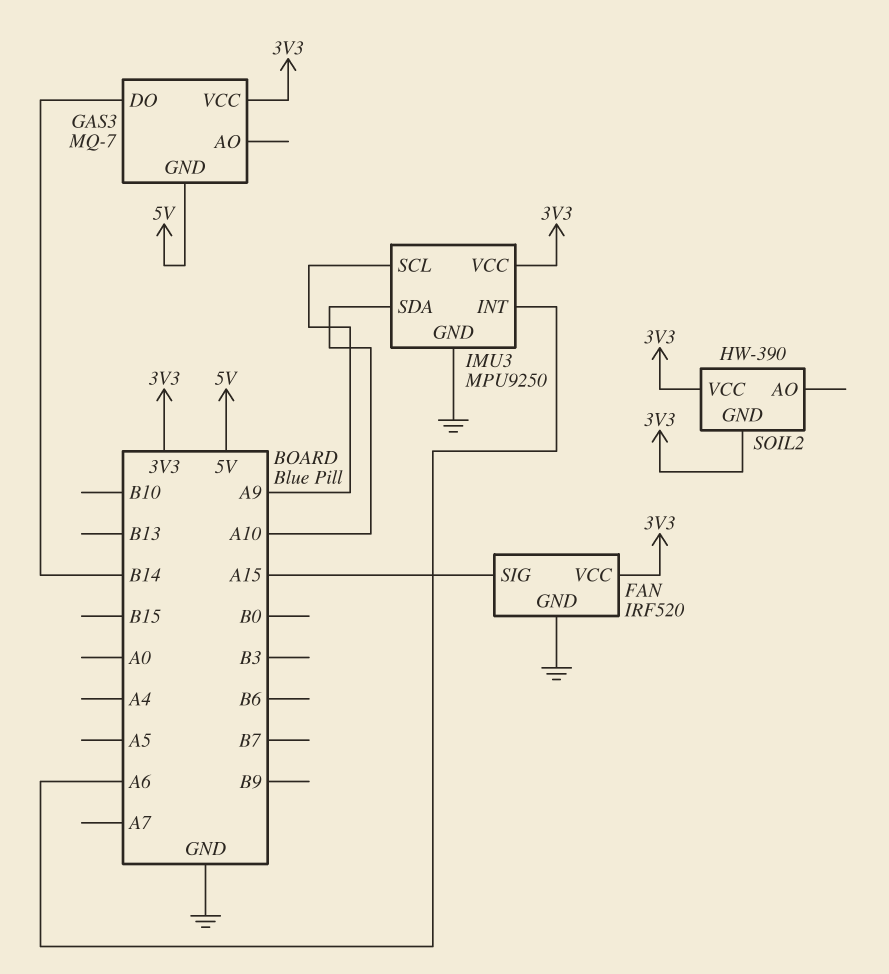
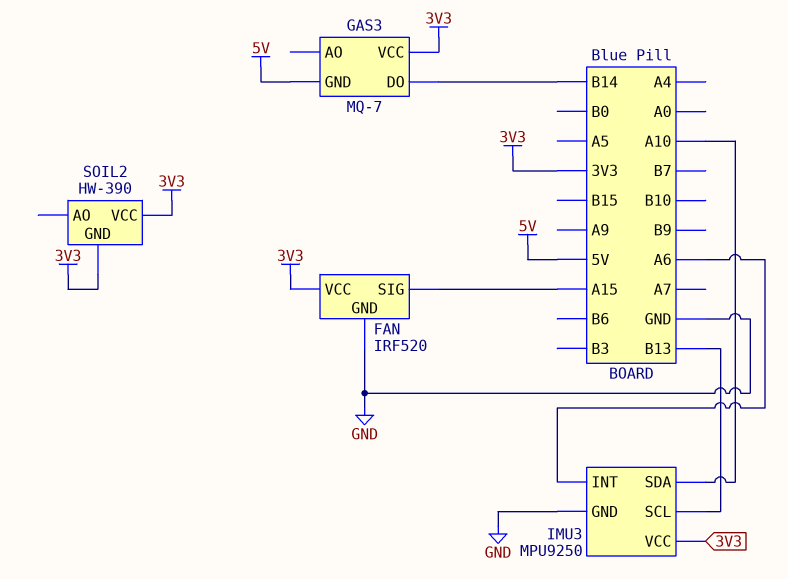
IMU3 pin SCL: A9 -> B13

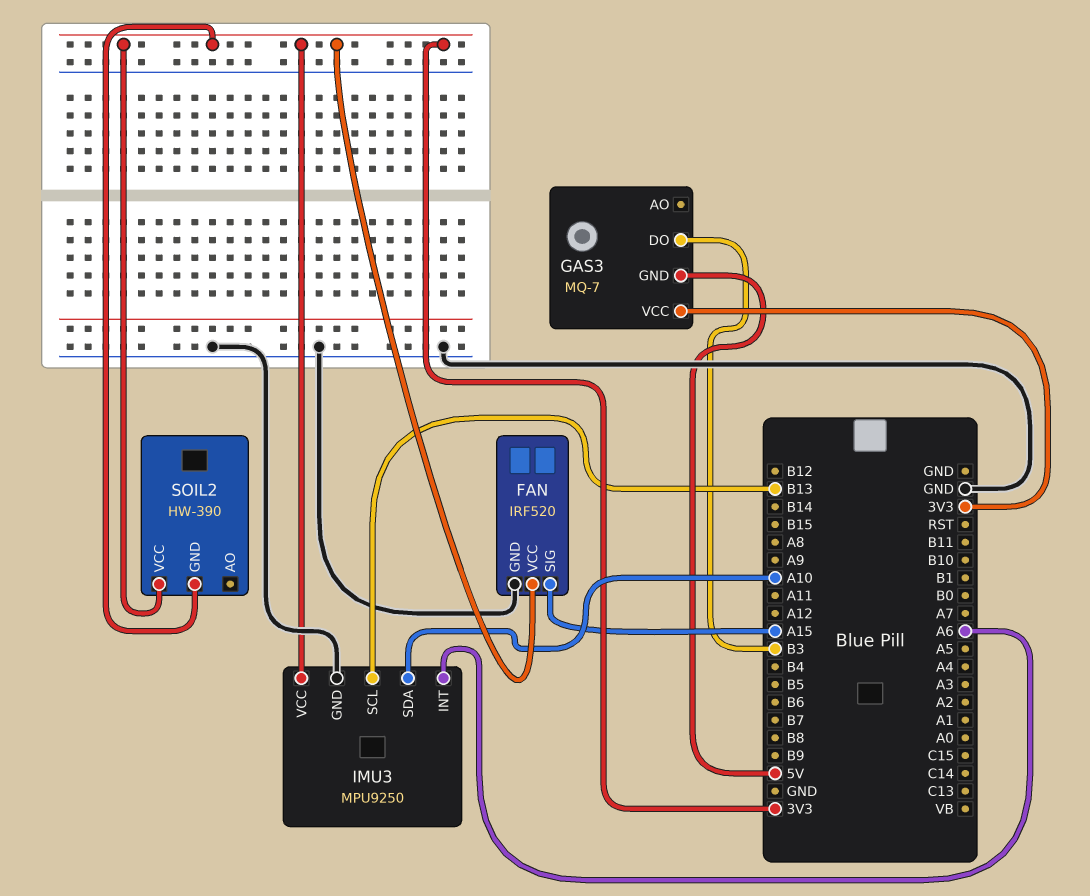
GAS3 pin DO: B14 -> B3

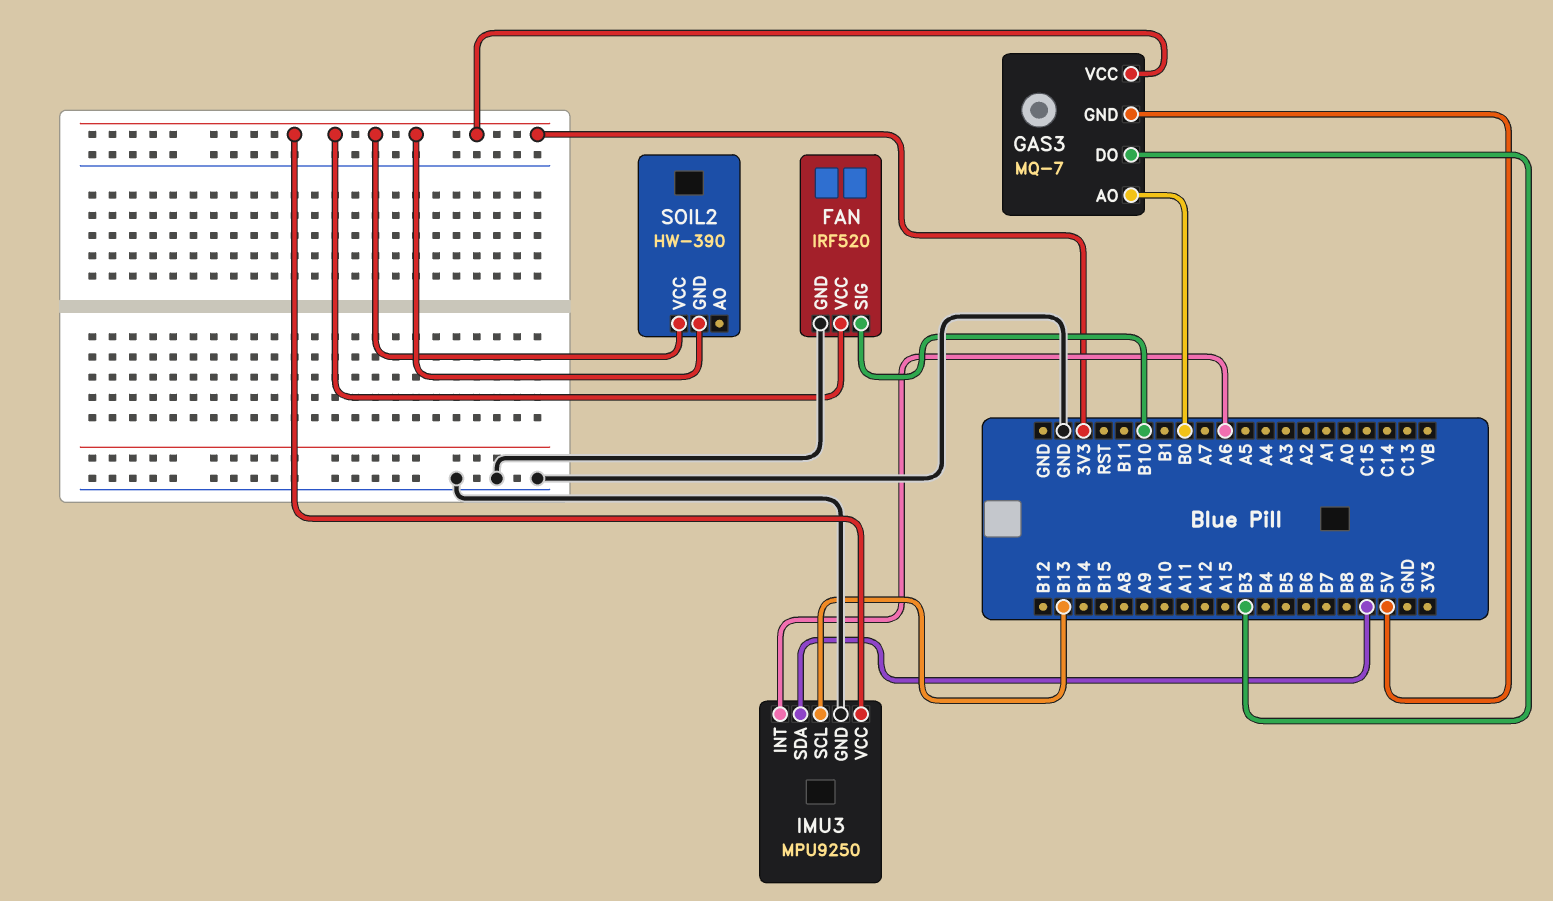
FAN pin SIG: A15 -> B10
GAS3 pin AO: none -> B0
IMU3 pin SDA: A10 -> B9

